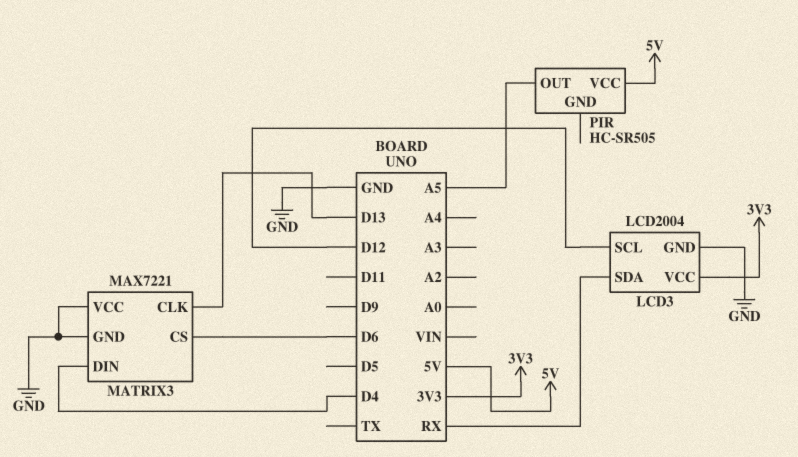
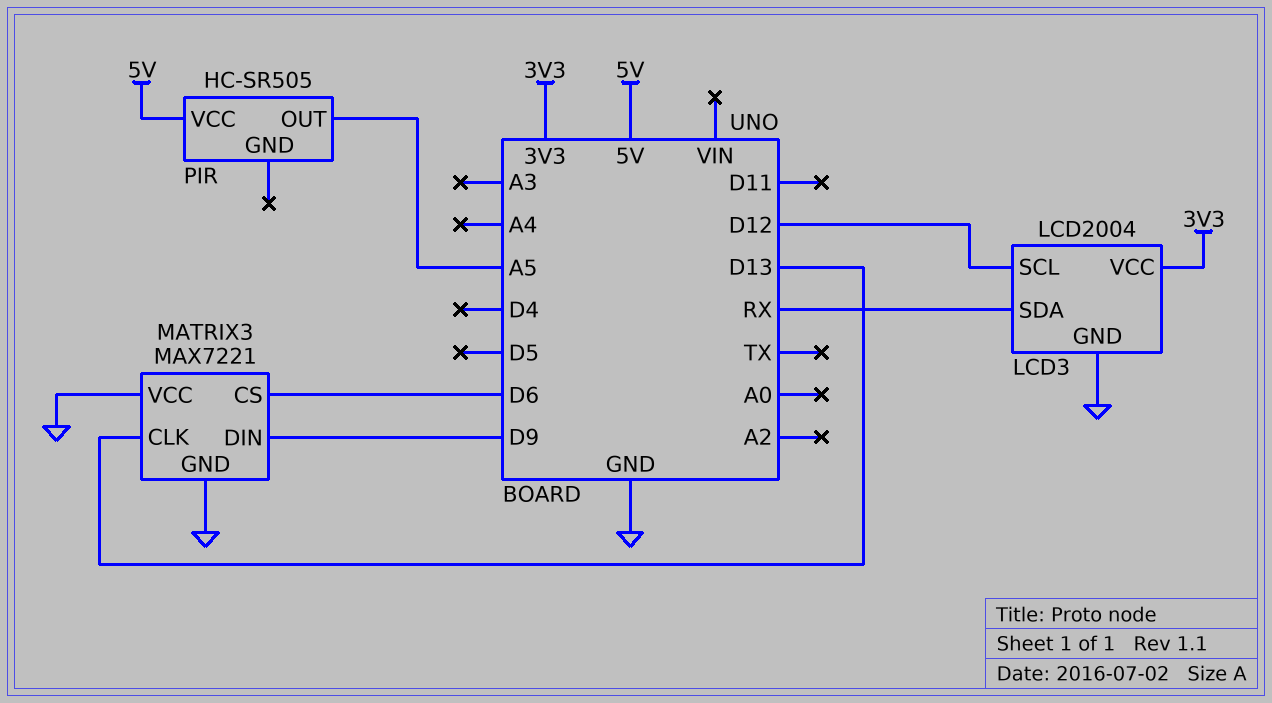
MATRIX3 pin DIN: D4 -> D9

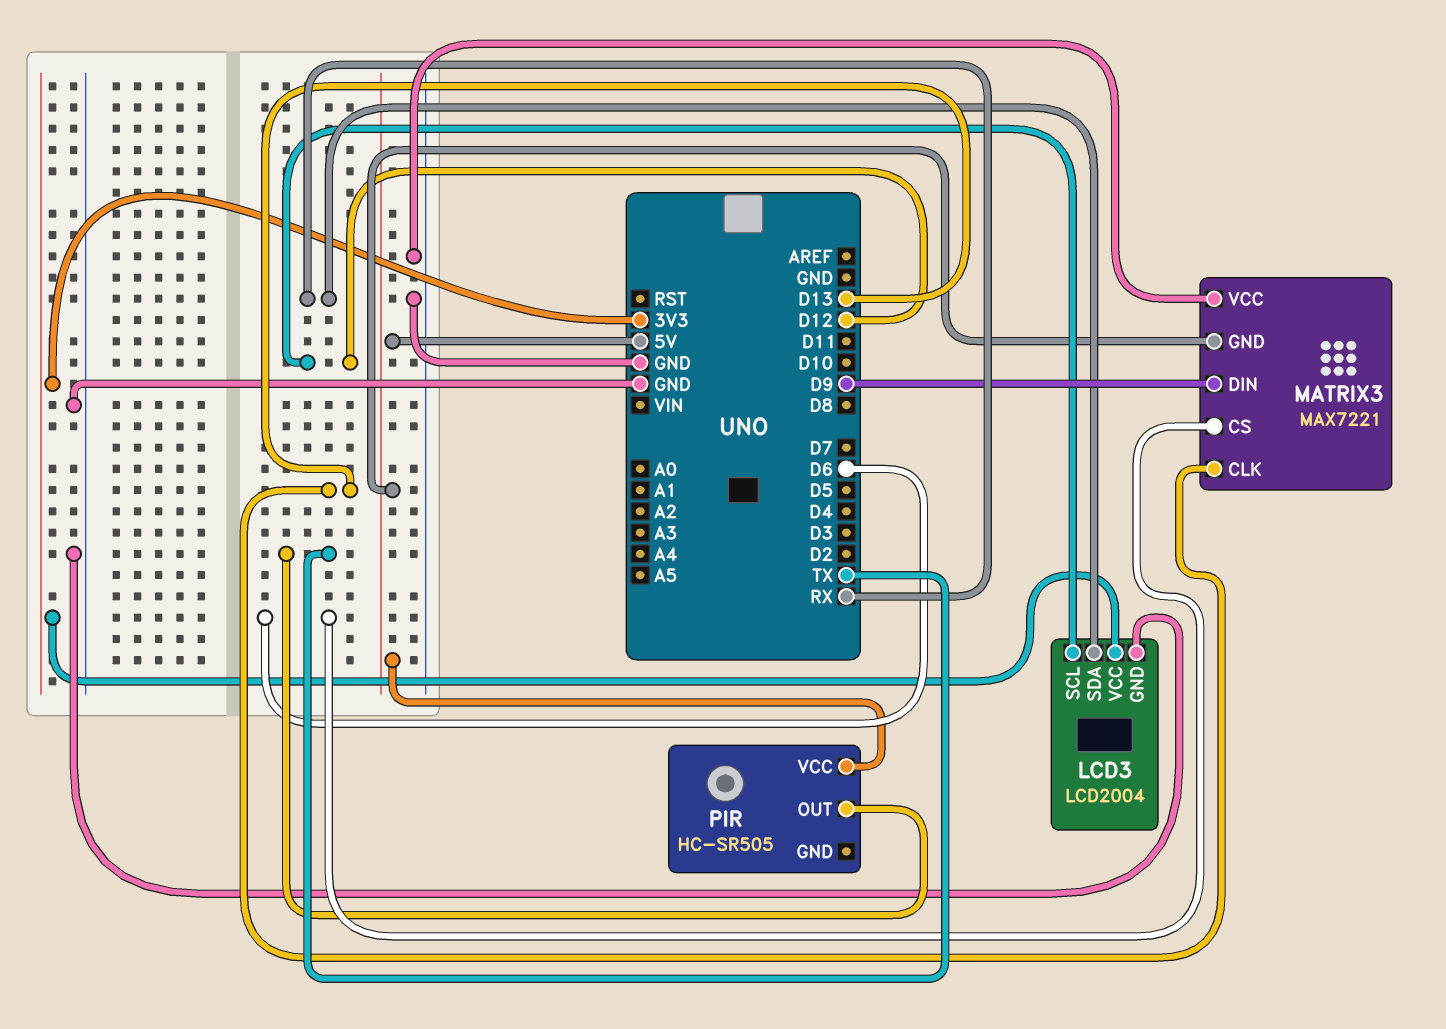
MATRIX3 pin GND: GND -> 5V
PIR pin OUT: A5 -> TX

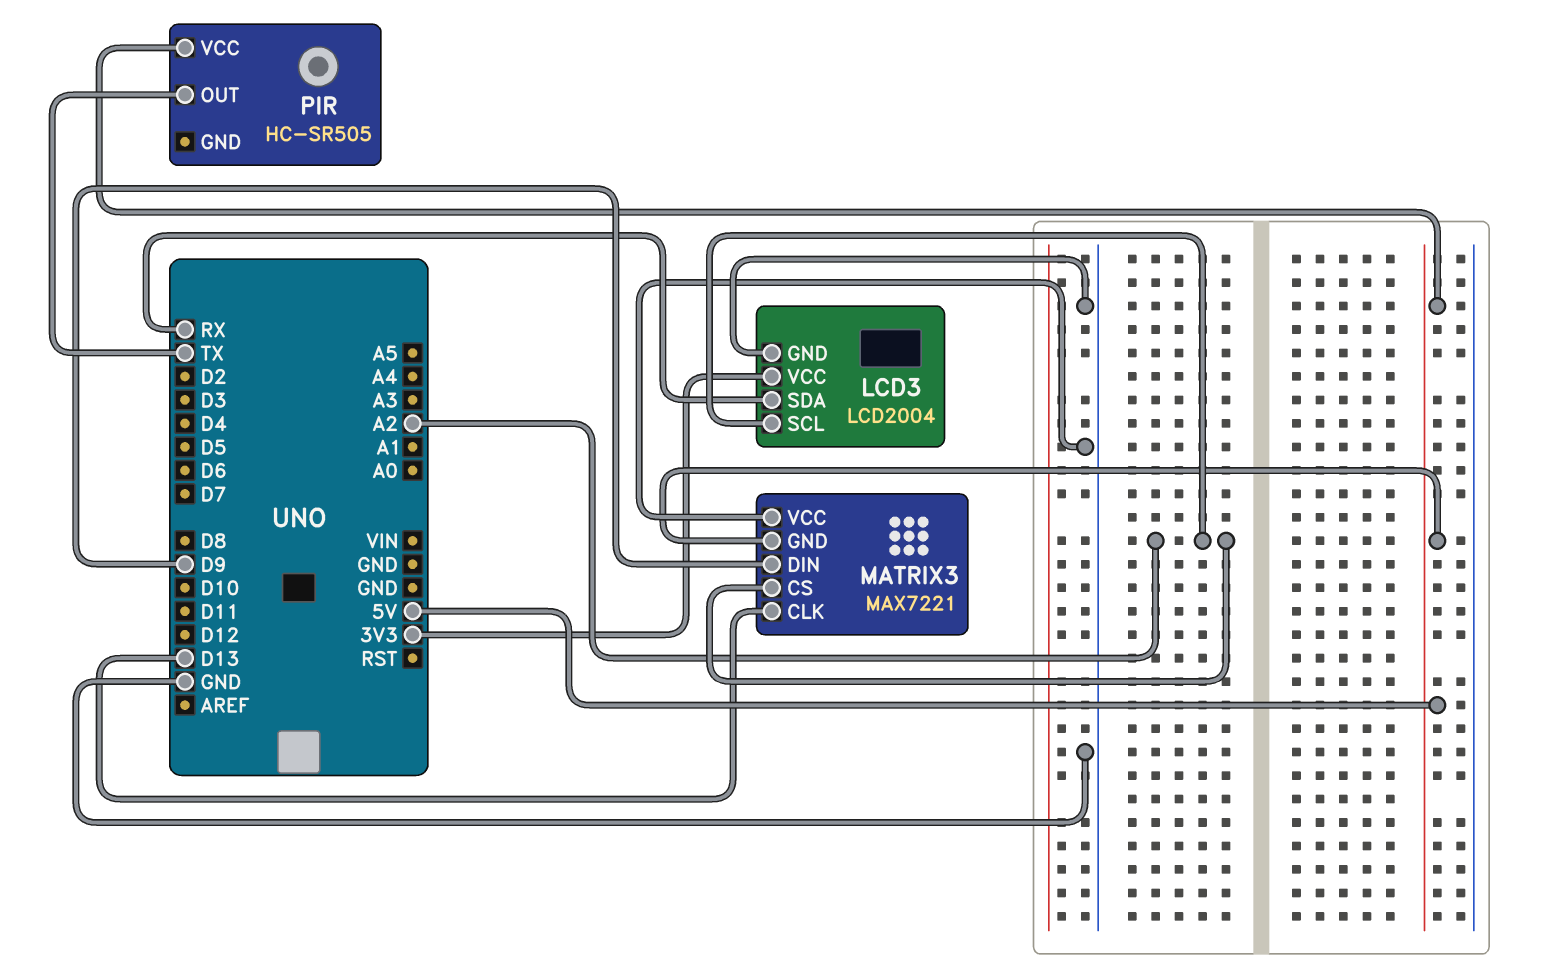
LCD3 pin SCL: D12 -> A2
MATRIX3 pin CS: D6 -> A2

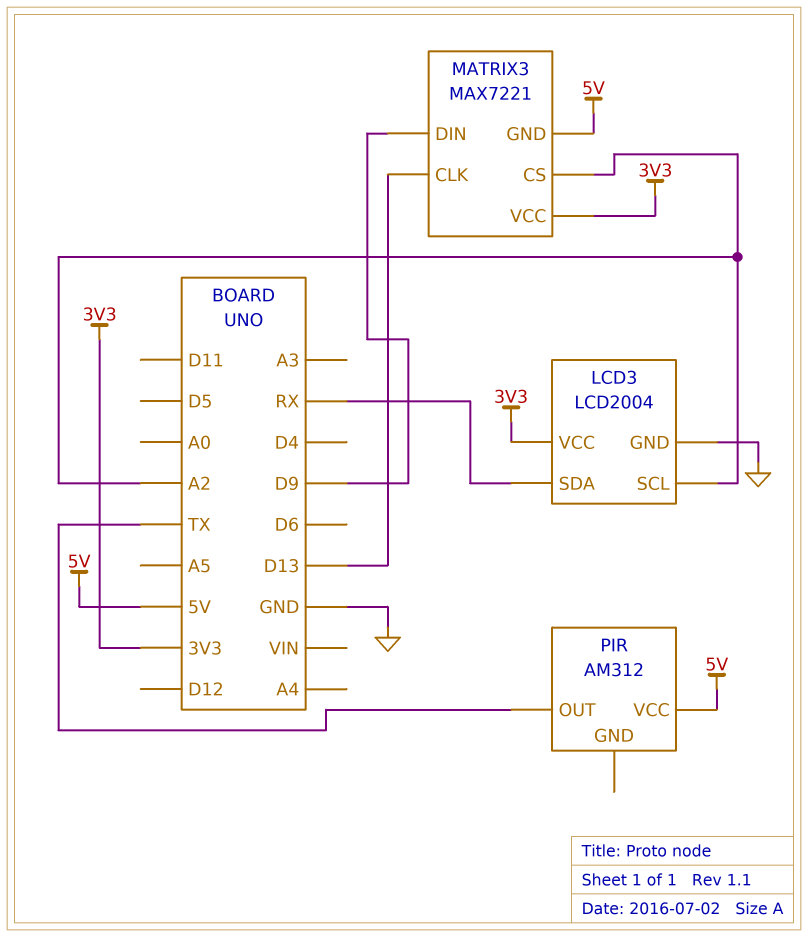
MATRIX3 pin VCC: GND -> 3V3
PIR: HC-SR505 -> AM312

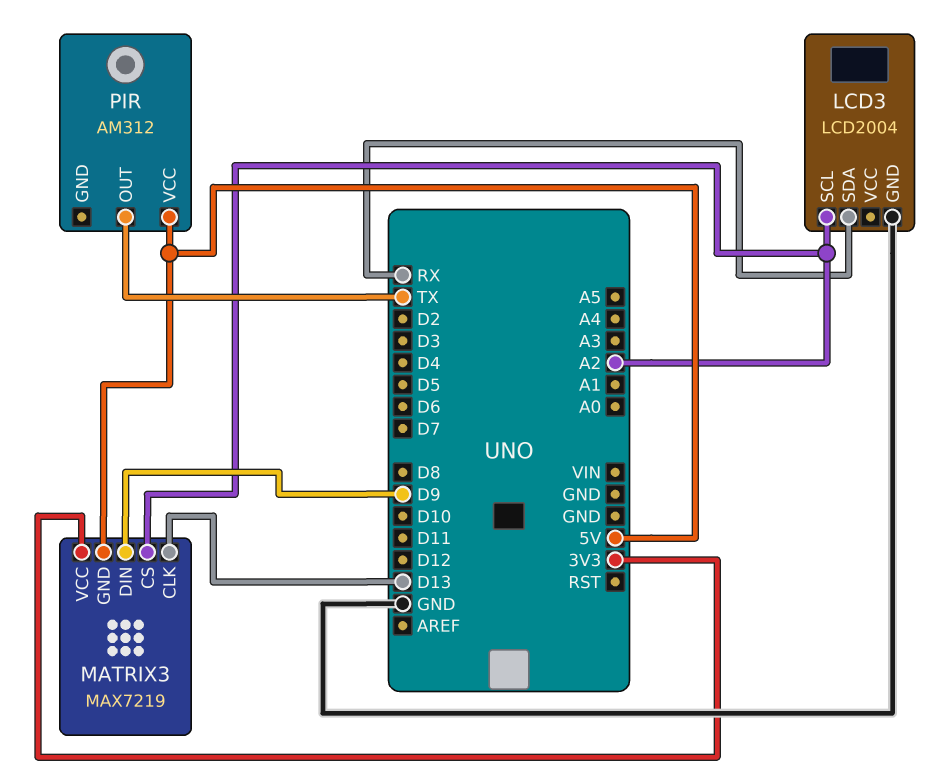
LCD3 pin VCC: 3V3 -> none
MATRIX3: MAX7221 -> MAX7219

